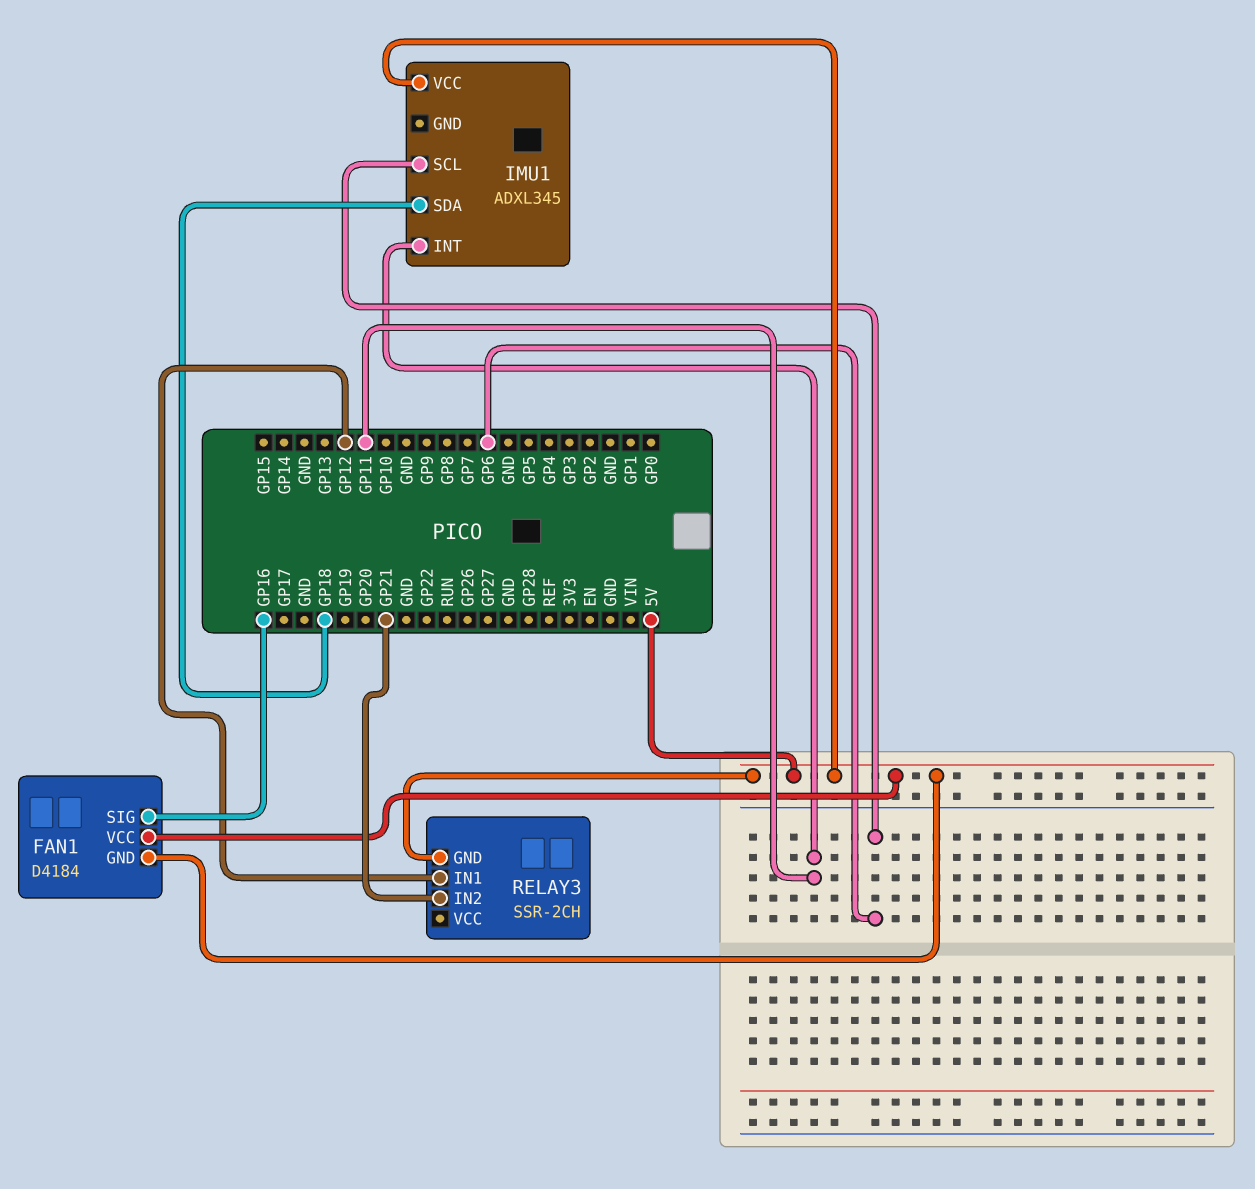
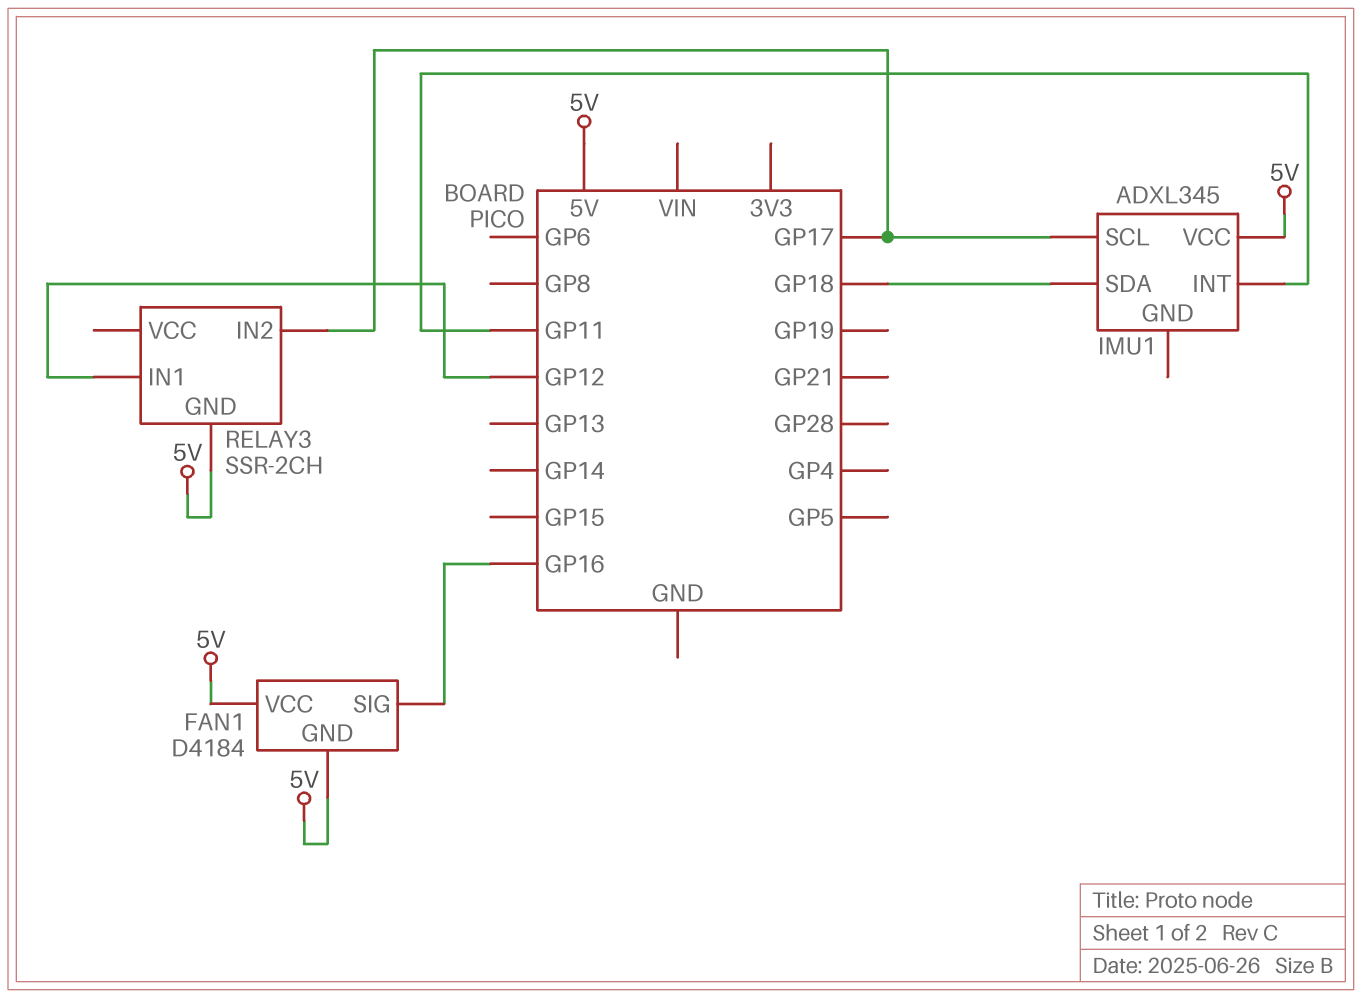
IMU1 pin SCL: GP6 -> GP17
RELAY3 pin IN2: GP21 -> GP17

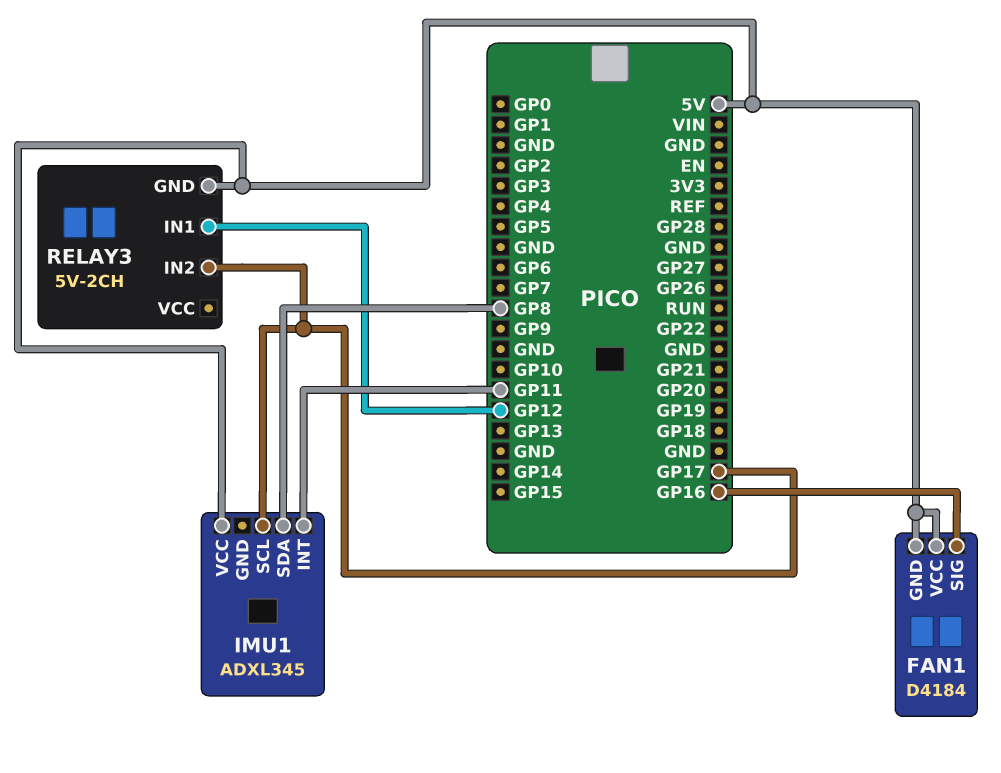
IMU1 pin SDA: GP18 -> GP8
RELAY3: SSR-2CH -> 5V-2CH

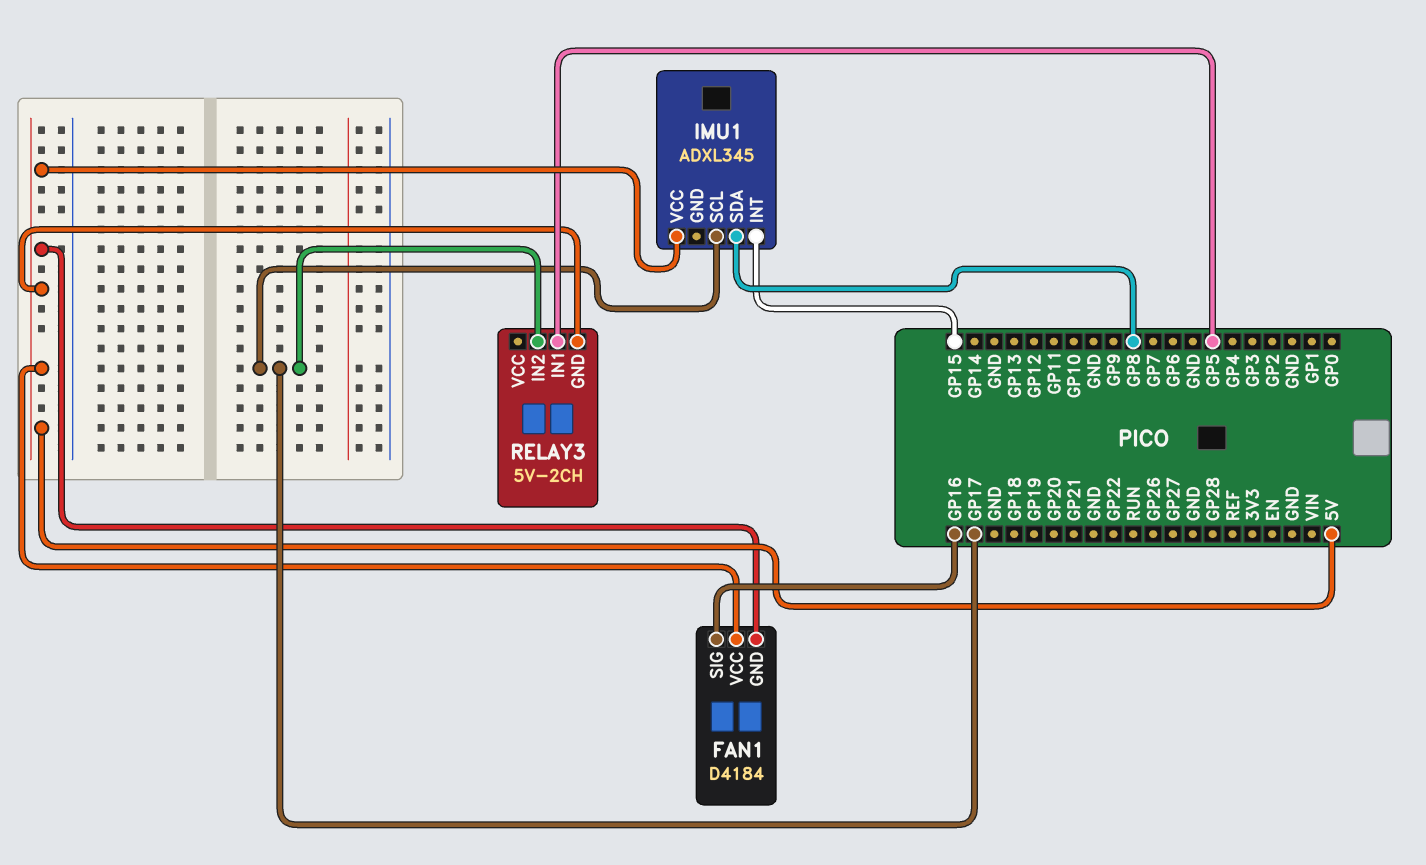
IMU1 pin INT: GP11 -> GP15
RELAY3 pin IN1: GP12 -> GP5

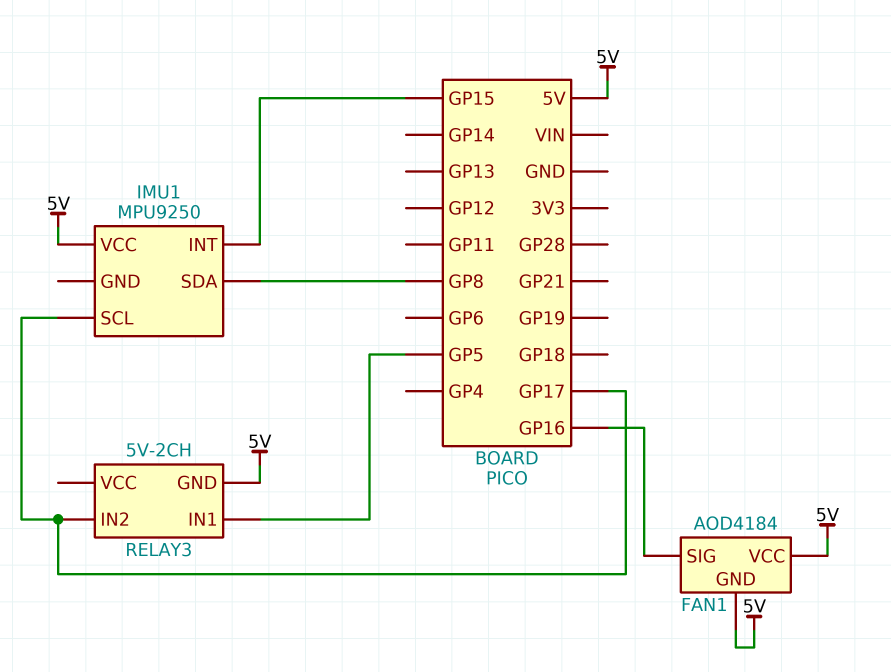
FAN1: D4184 -> AOD4184
IMU1: ADXL345 -> MPU9250

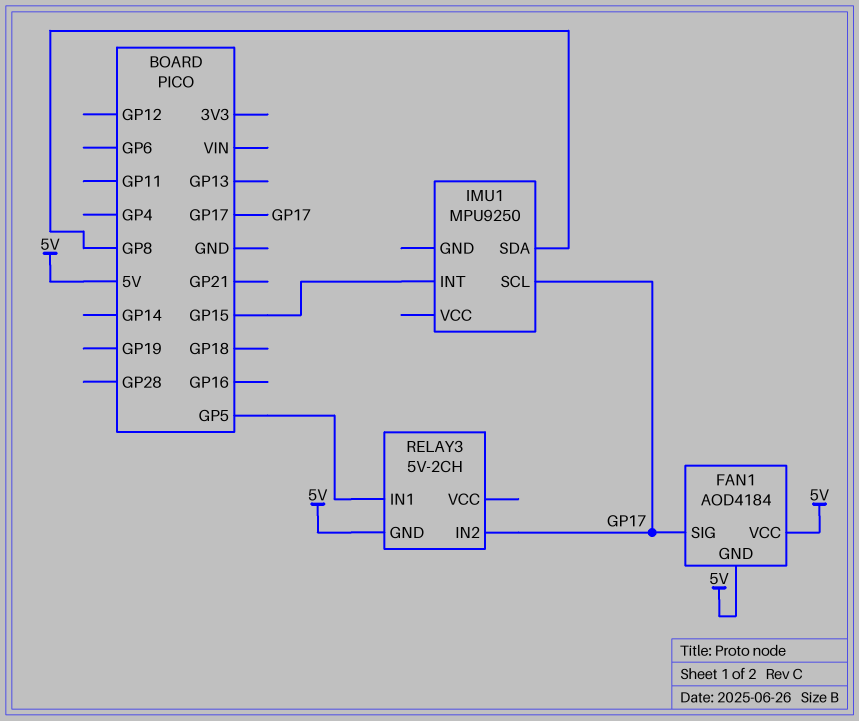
FAN1 pin SIG: GP16 -> GP17
IMU1 pin VCC: 5V -> none

